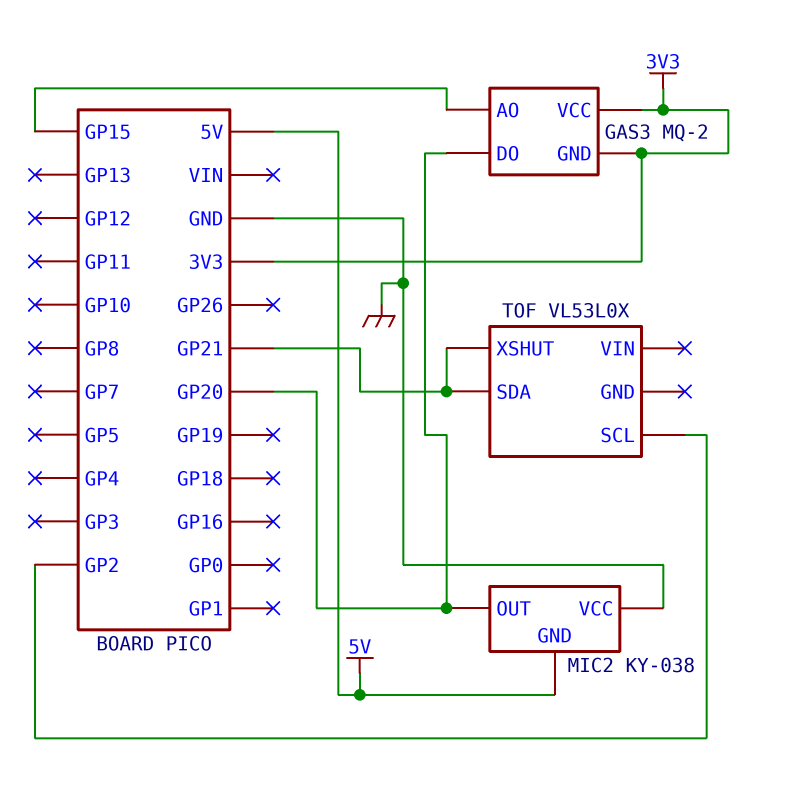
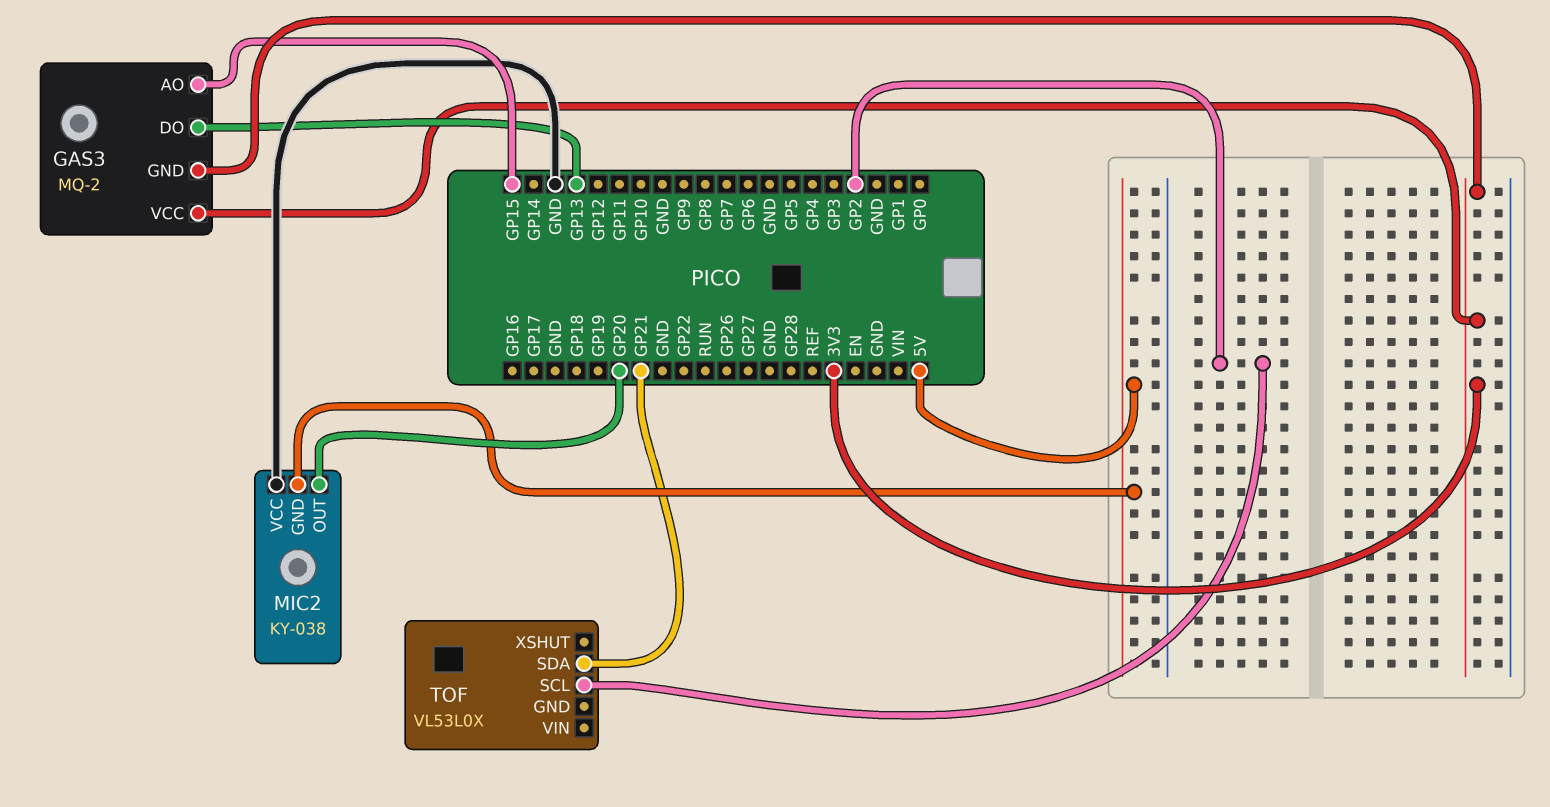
GAS3 pin DO: GP20 -> GP13
TOF pin XSHUT: GP21 -> none

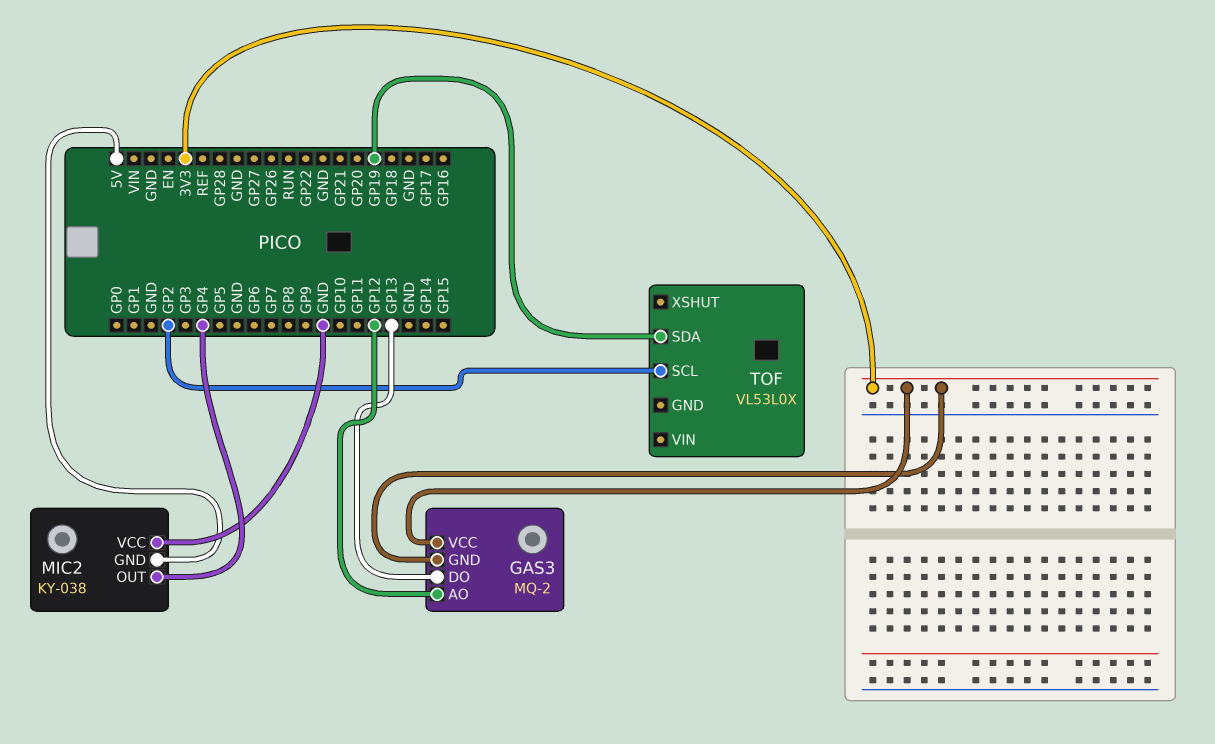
GAS3 pin AO: GP15 -> GP12
MIC2 pin OUT: GP20 -> GP4
TOF pin SDA: GP21 -> GP19

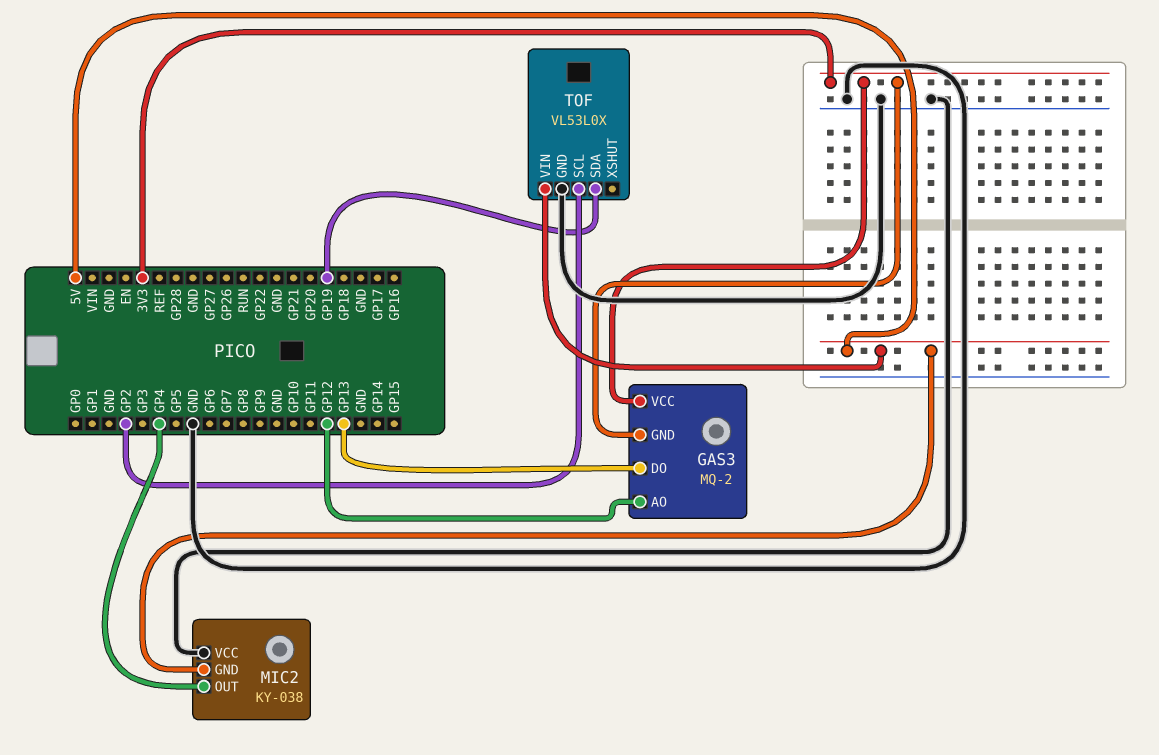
TOF pin GND: none -> GND
TOF pin VIN: none -> 5V

